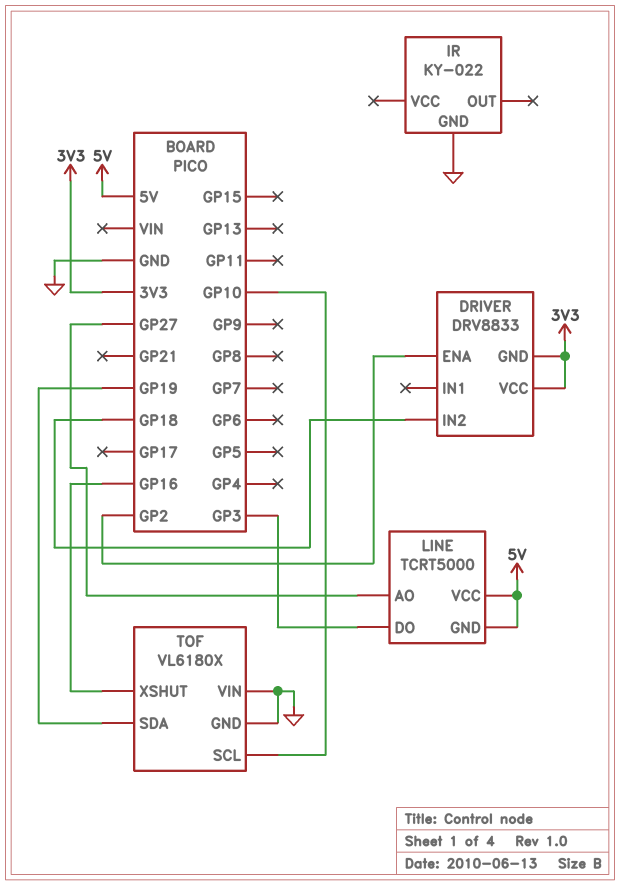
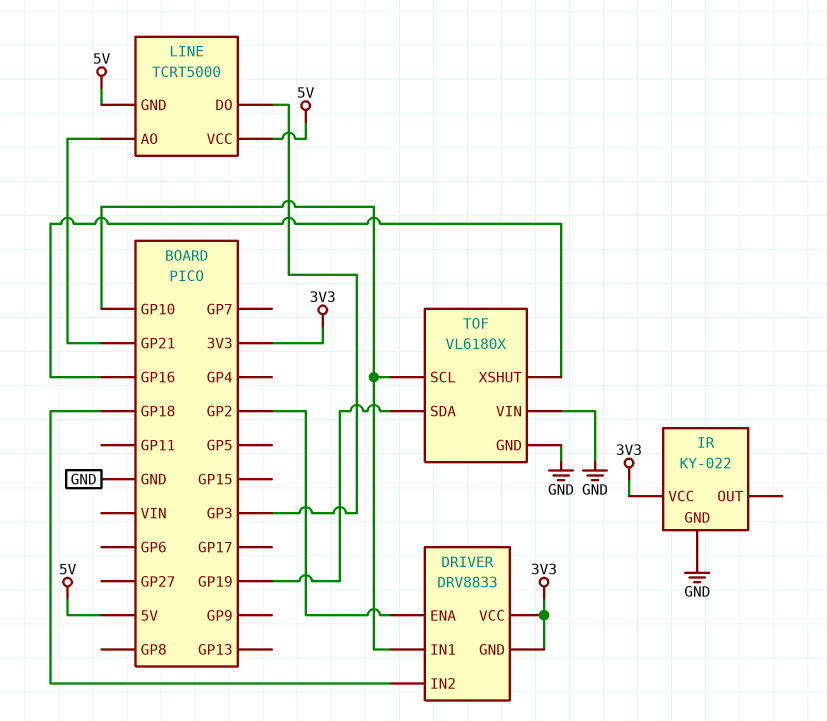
DRIVER pin IN1: none -> GP10
IR pin VCC: none -> 3V3
LINE pin AO: GP27 -> GP21

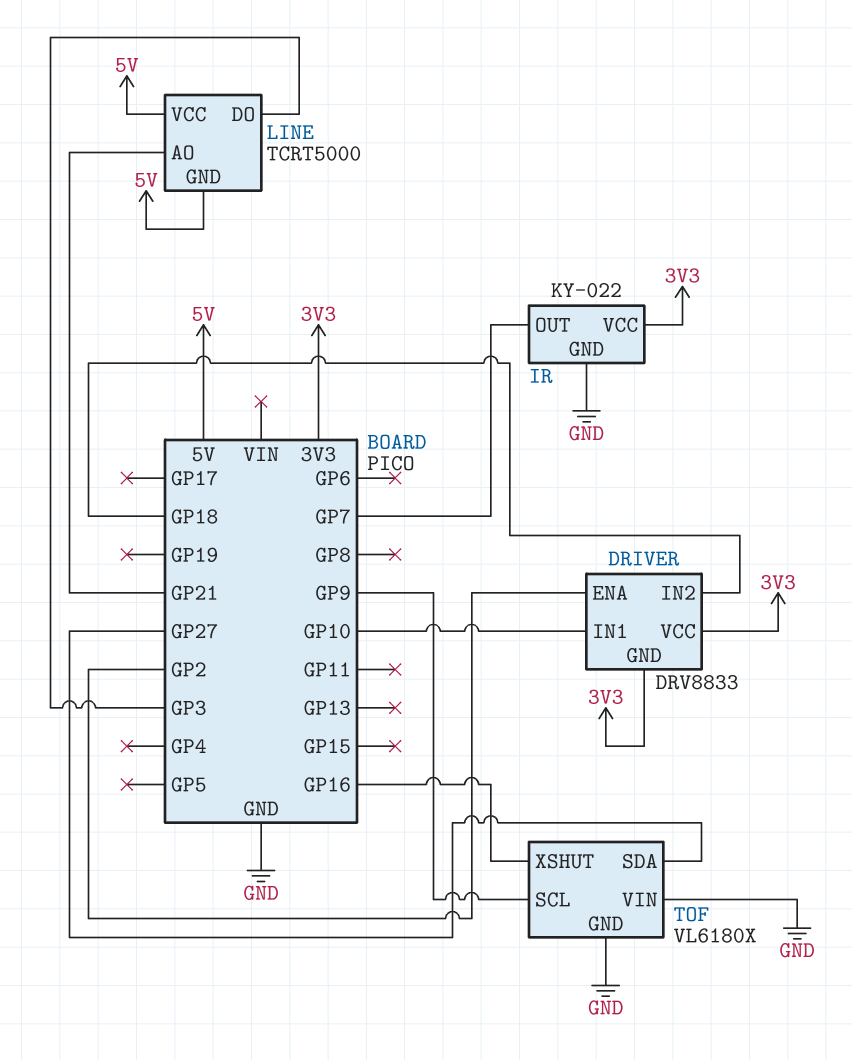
IR pin OUT: none -> GP7
TOF pin SCL: GP10 -> GP9
TOF pin SDA: GP19 -> GP27

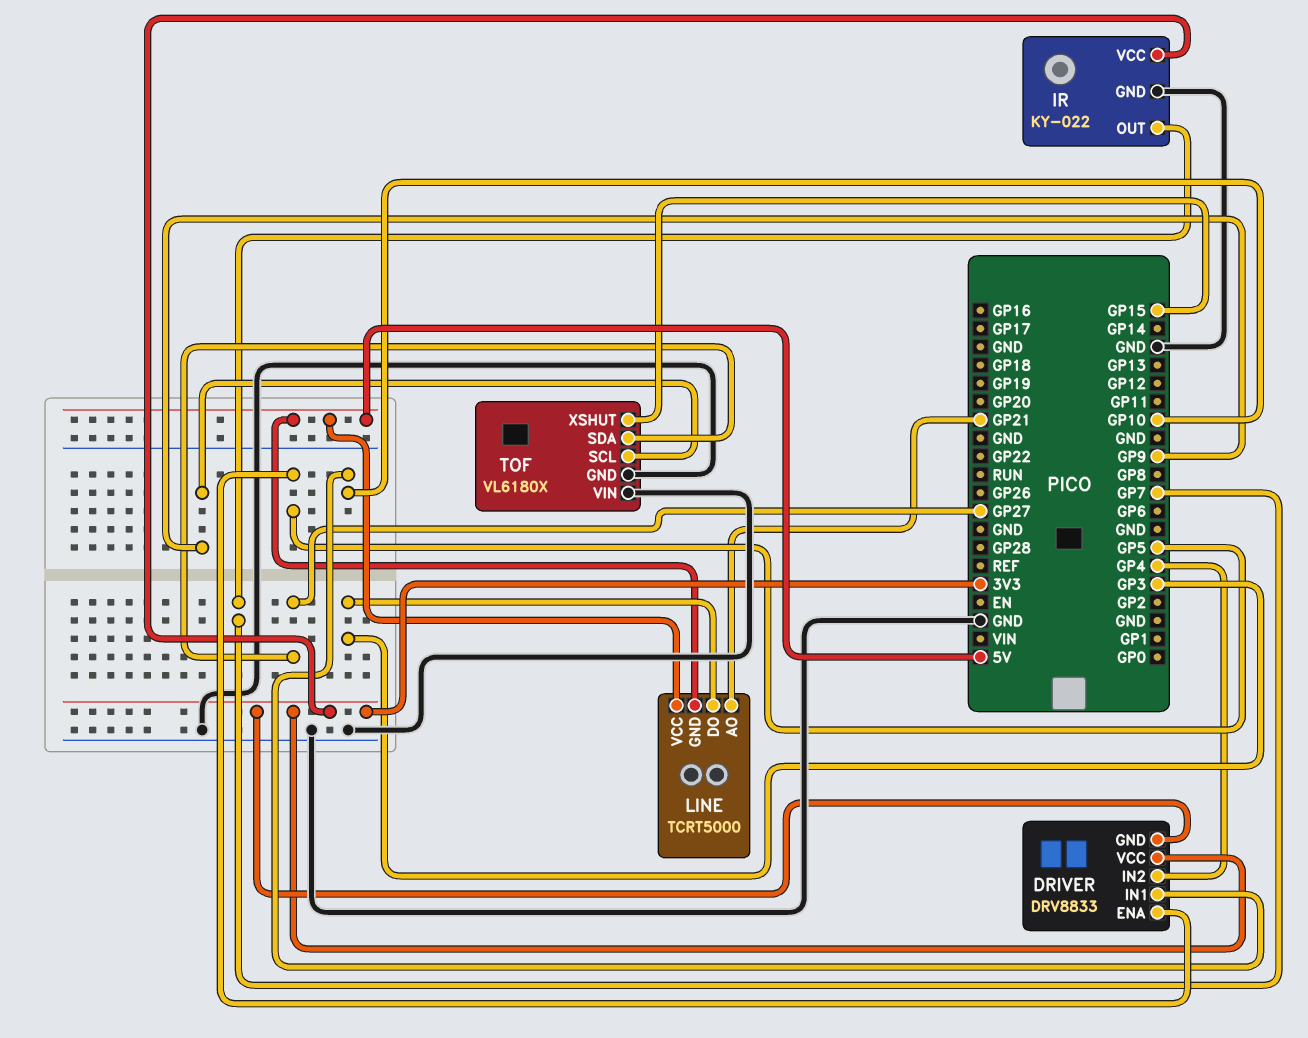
DRIVER pin ENA: GP2 -> GP5
DRIVER pin IN2: GP18 -> GP4
TOF pin XSHUT: GP16 -> GP15

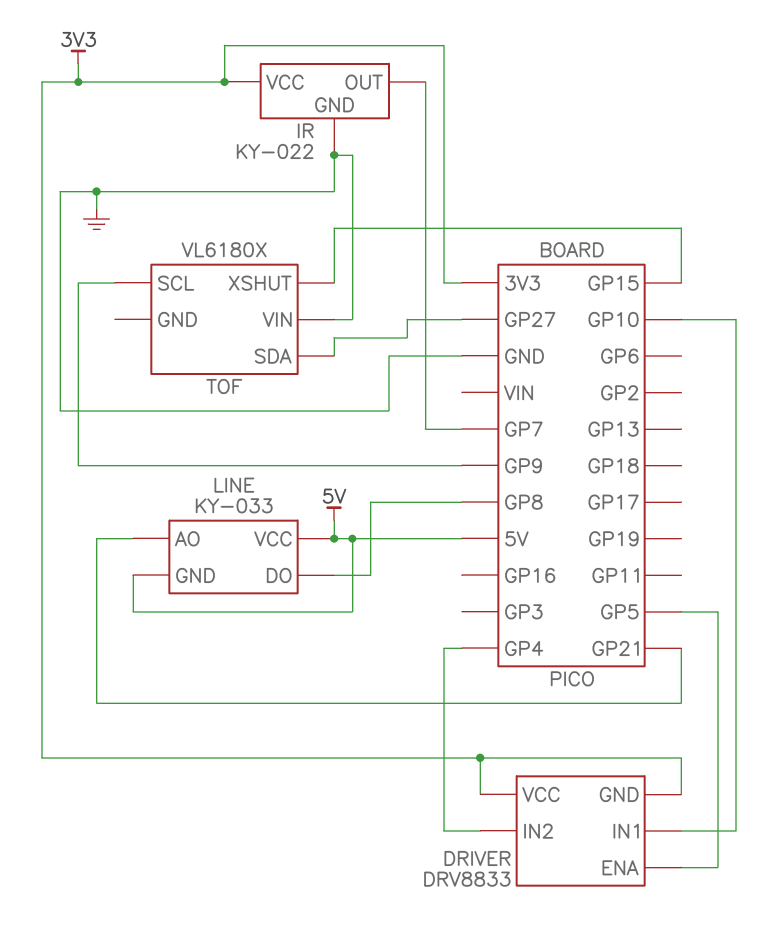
LINE: TCRT5000 -> KY-033
LINE pin DO: GP3 -> GP8
TOF pin GND: GND -> none

